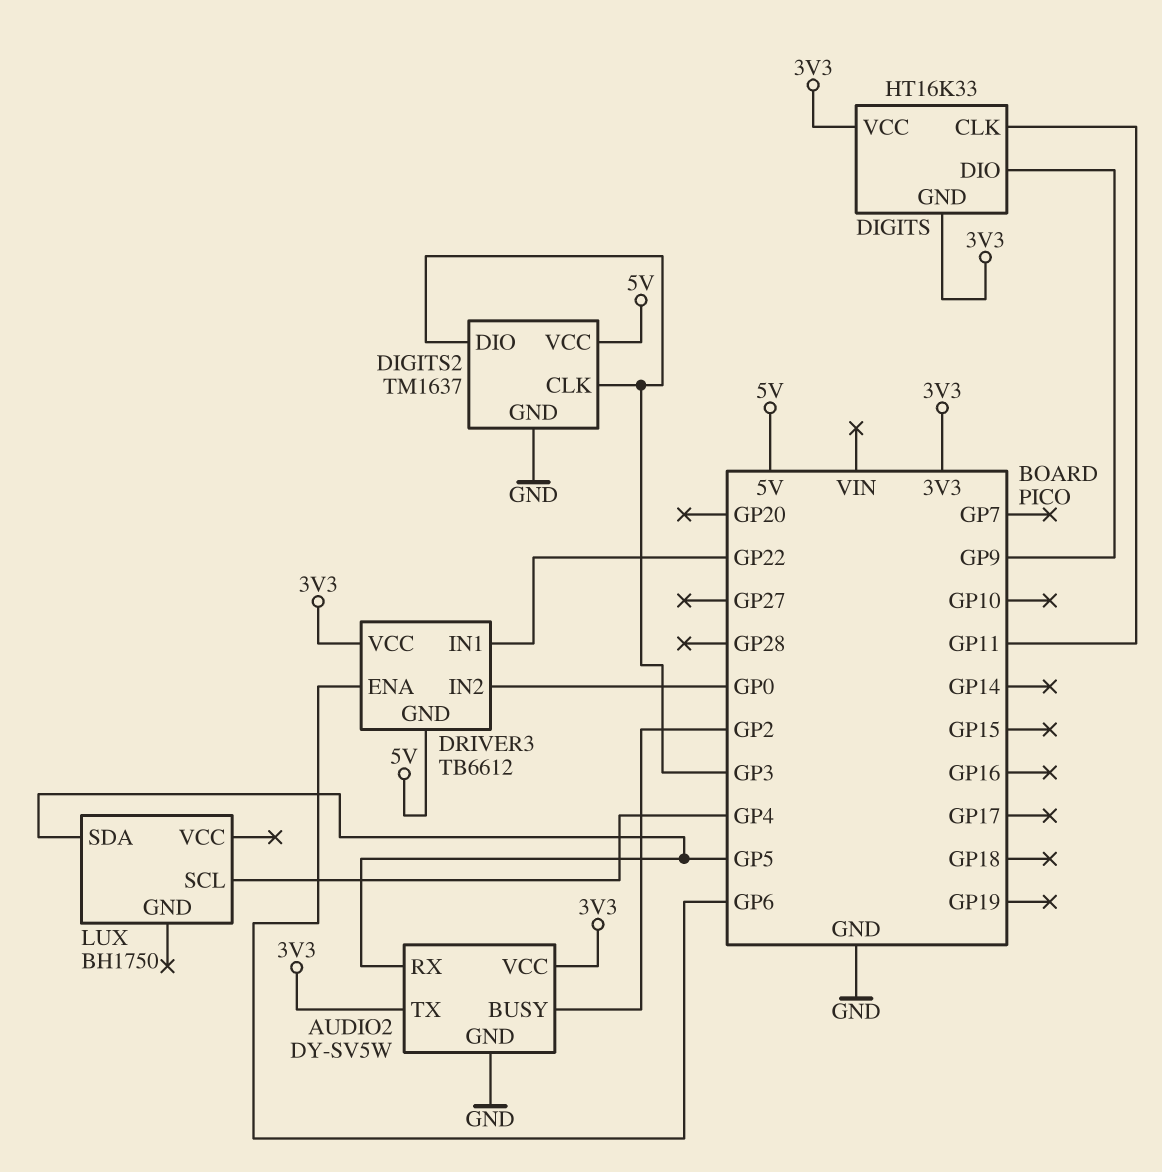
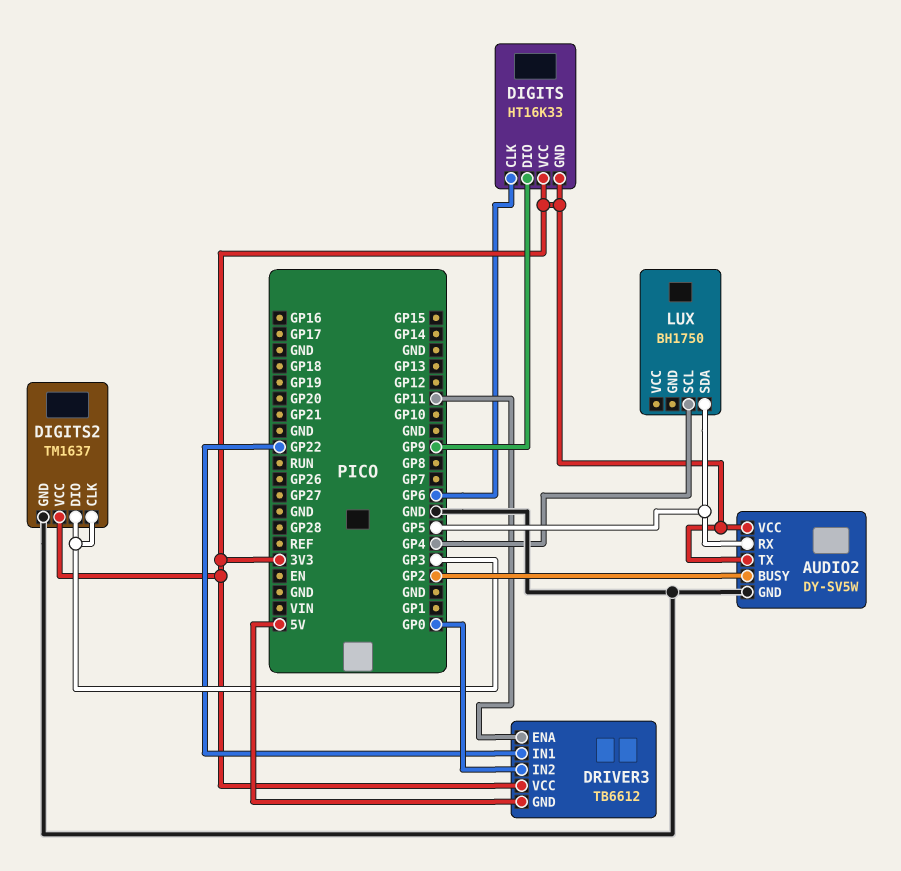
DIGITS pin CLK: GP11 -> GP6
DIGITS2 pin VCC: 5V -> 3V3
DRIVER3 pin ENA: GP6 -> GP11

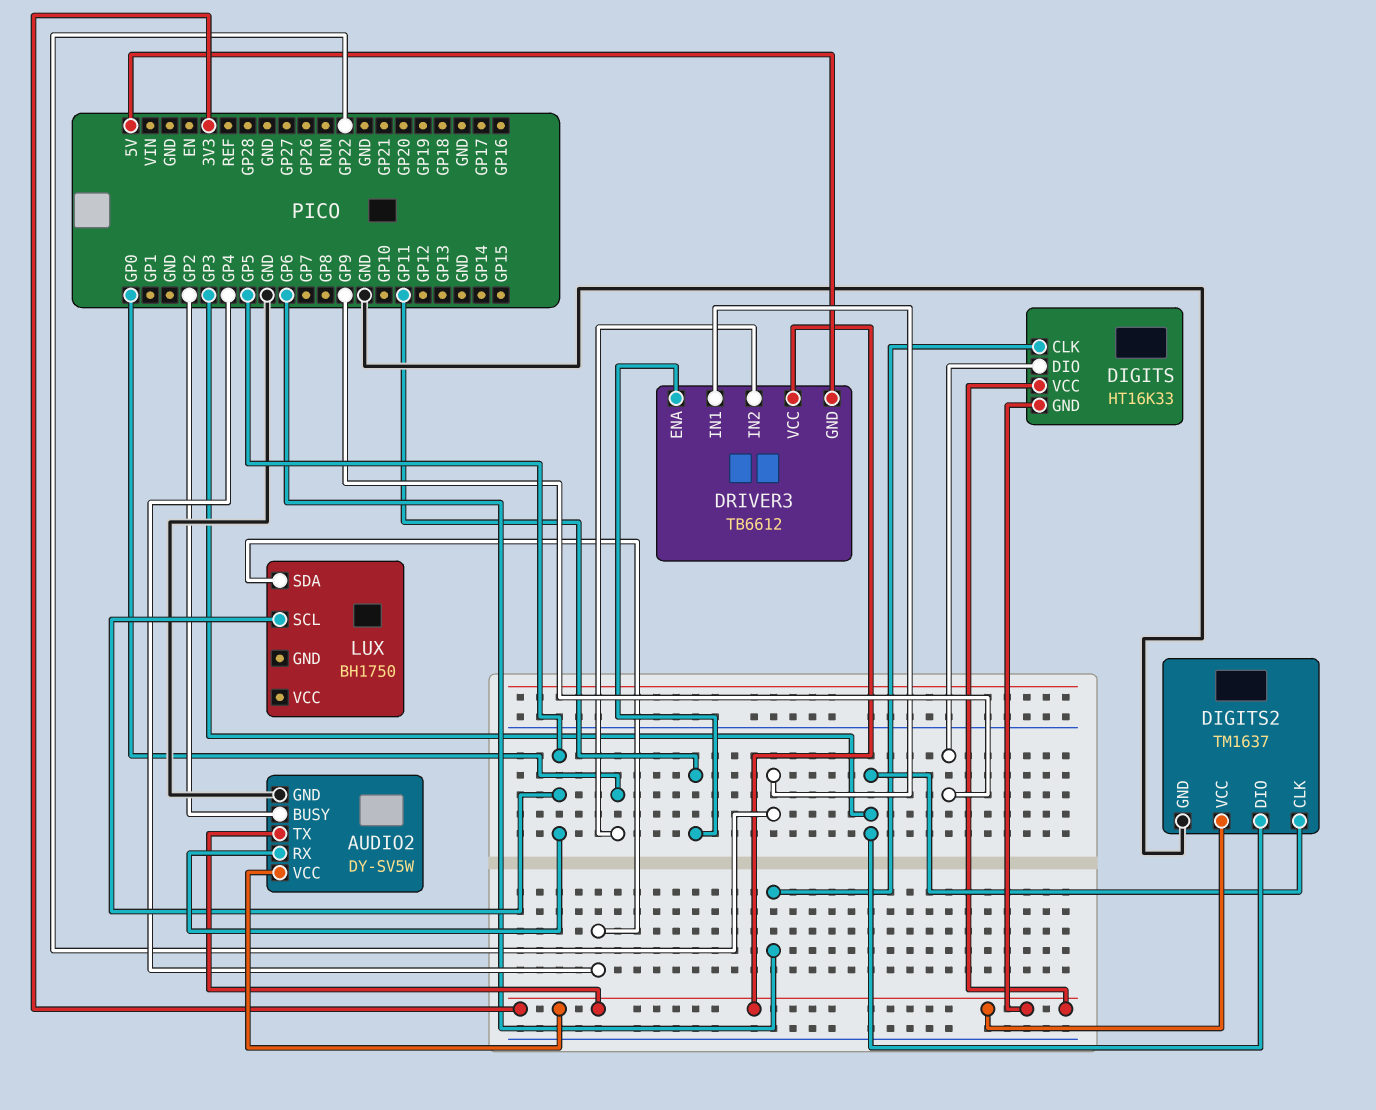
LUX pin SCL: GP4 -> GP5
LUX pin SDA: GP5 -> GP4

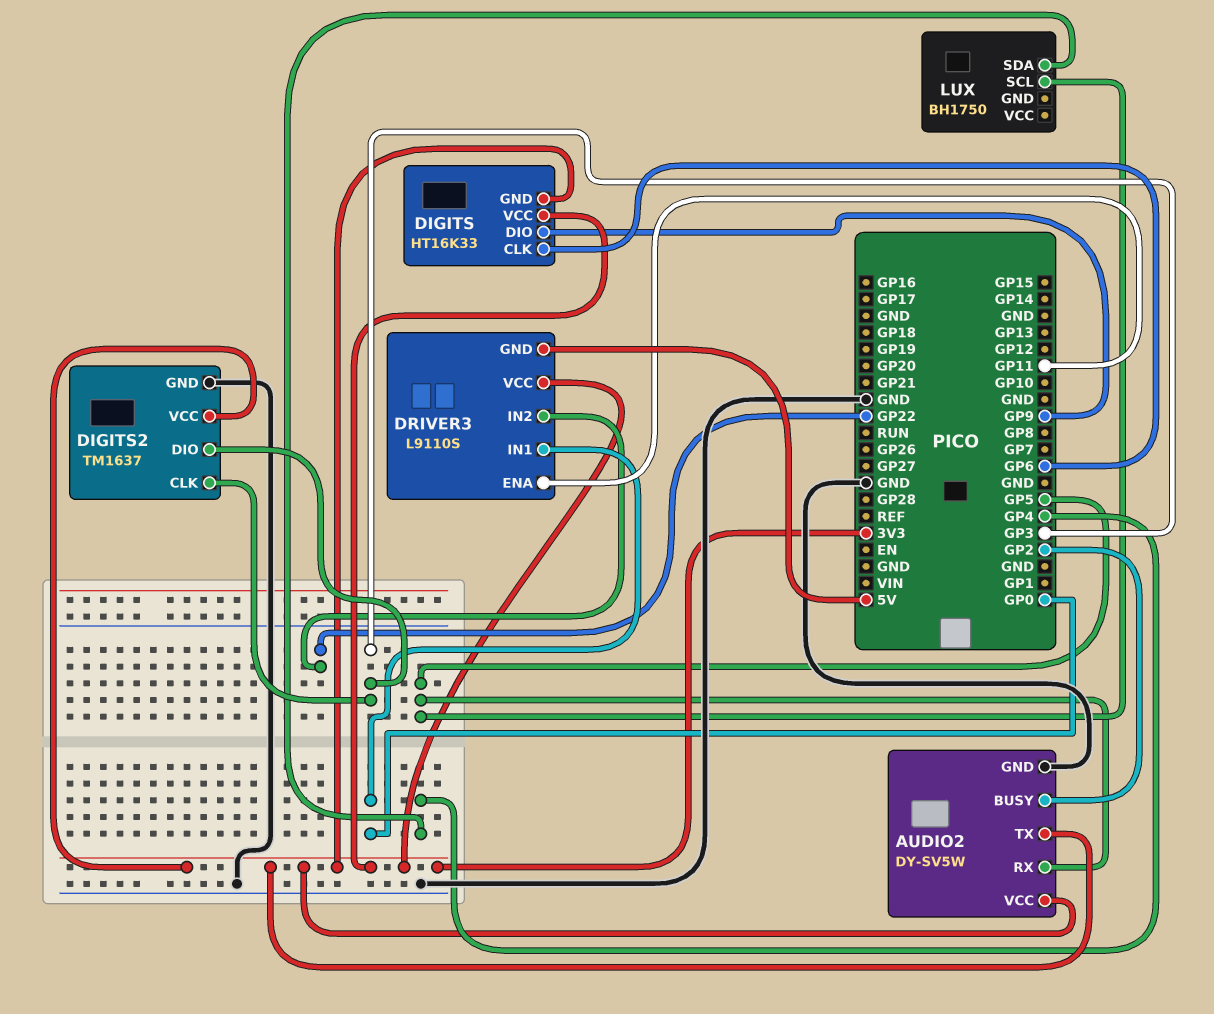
DRIVER3: TB6612 -> L9110S
DRIVER3 pin IN1: GP22 -> GP0
DRIVER3 pin IN2: GP0 -> GP22

